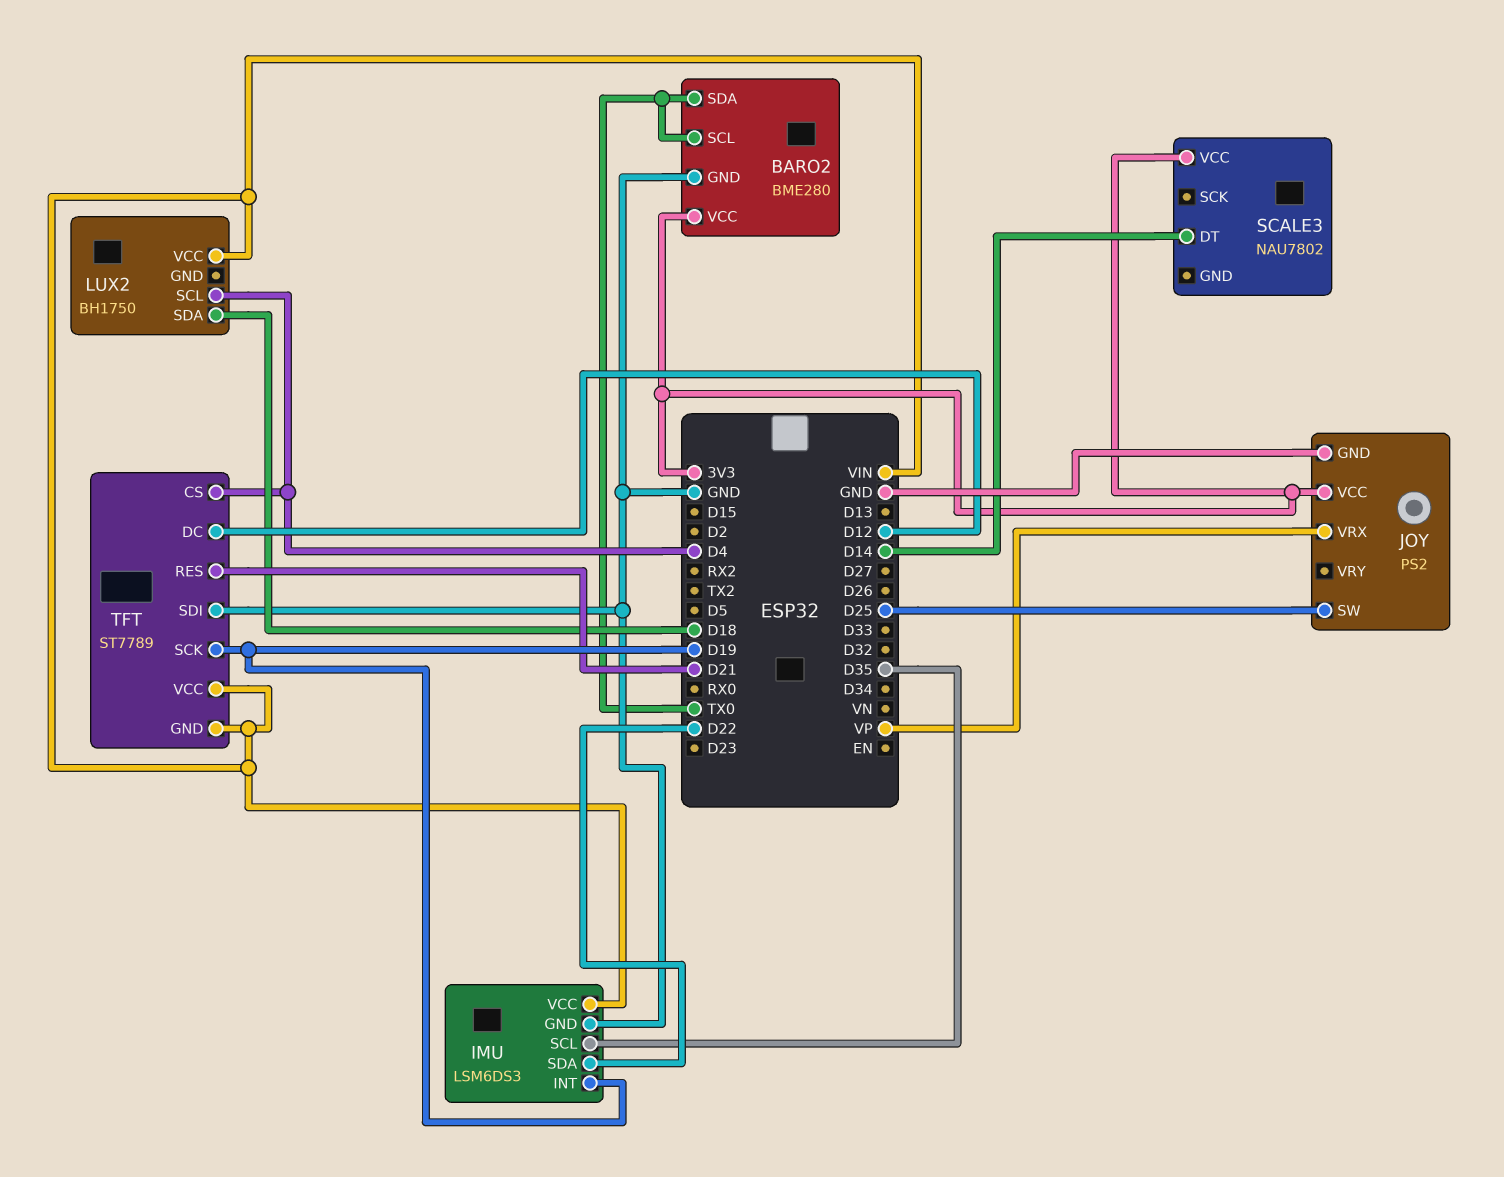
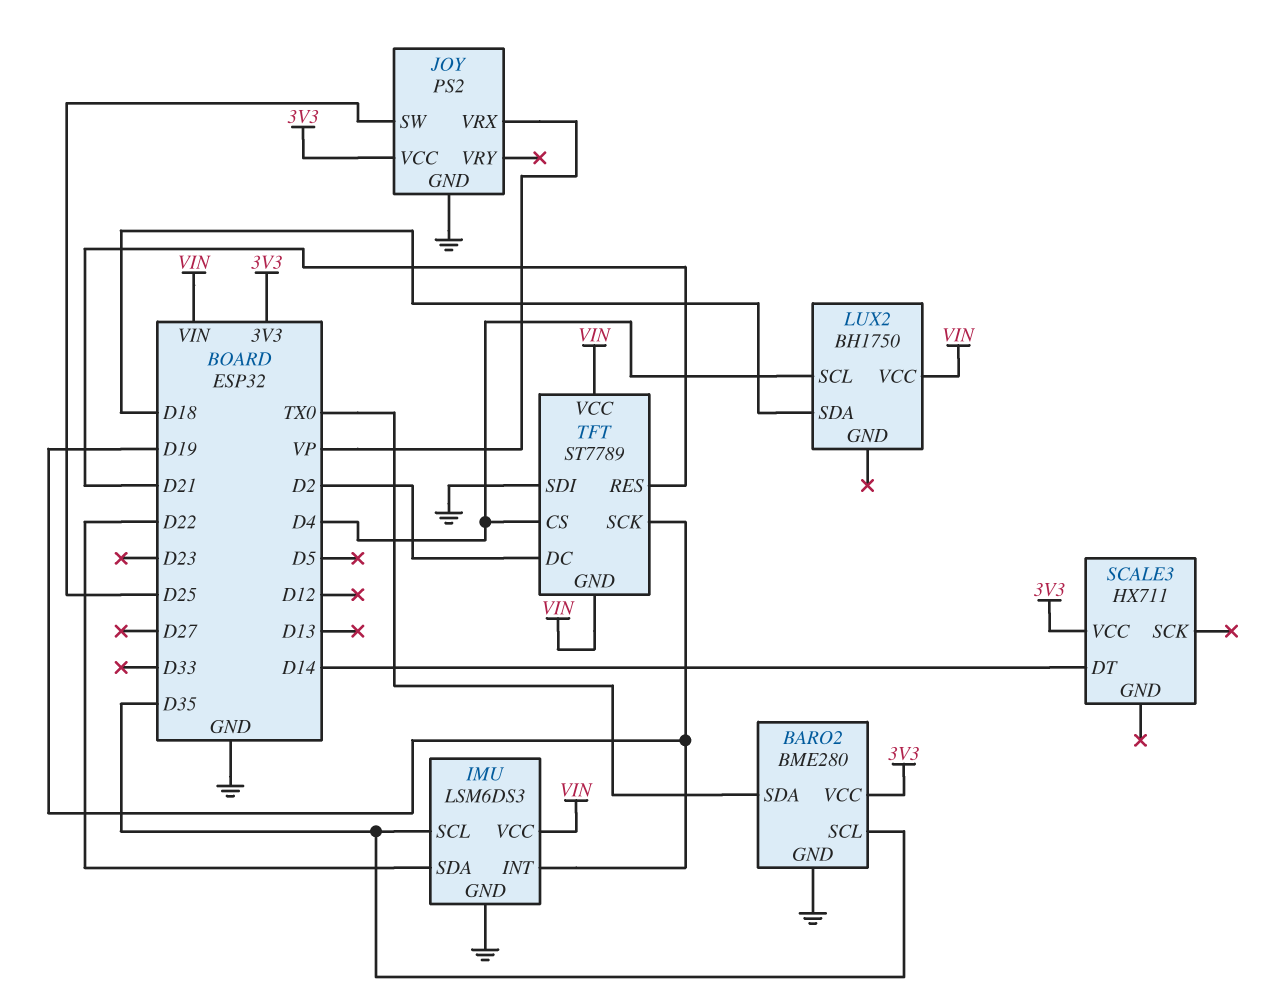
BARO2 pin SCL: TX0 -> D35
SCALE3: NAU7802 -> HX711
TFT pin DC: D12 -> D2

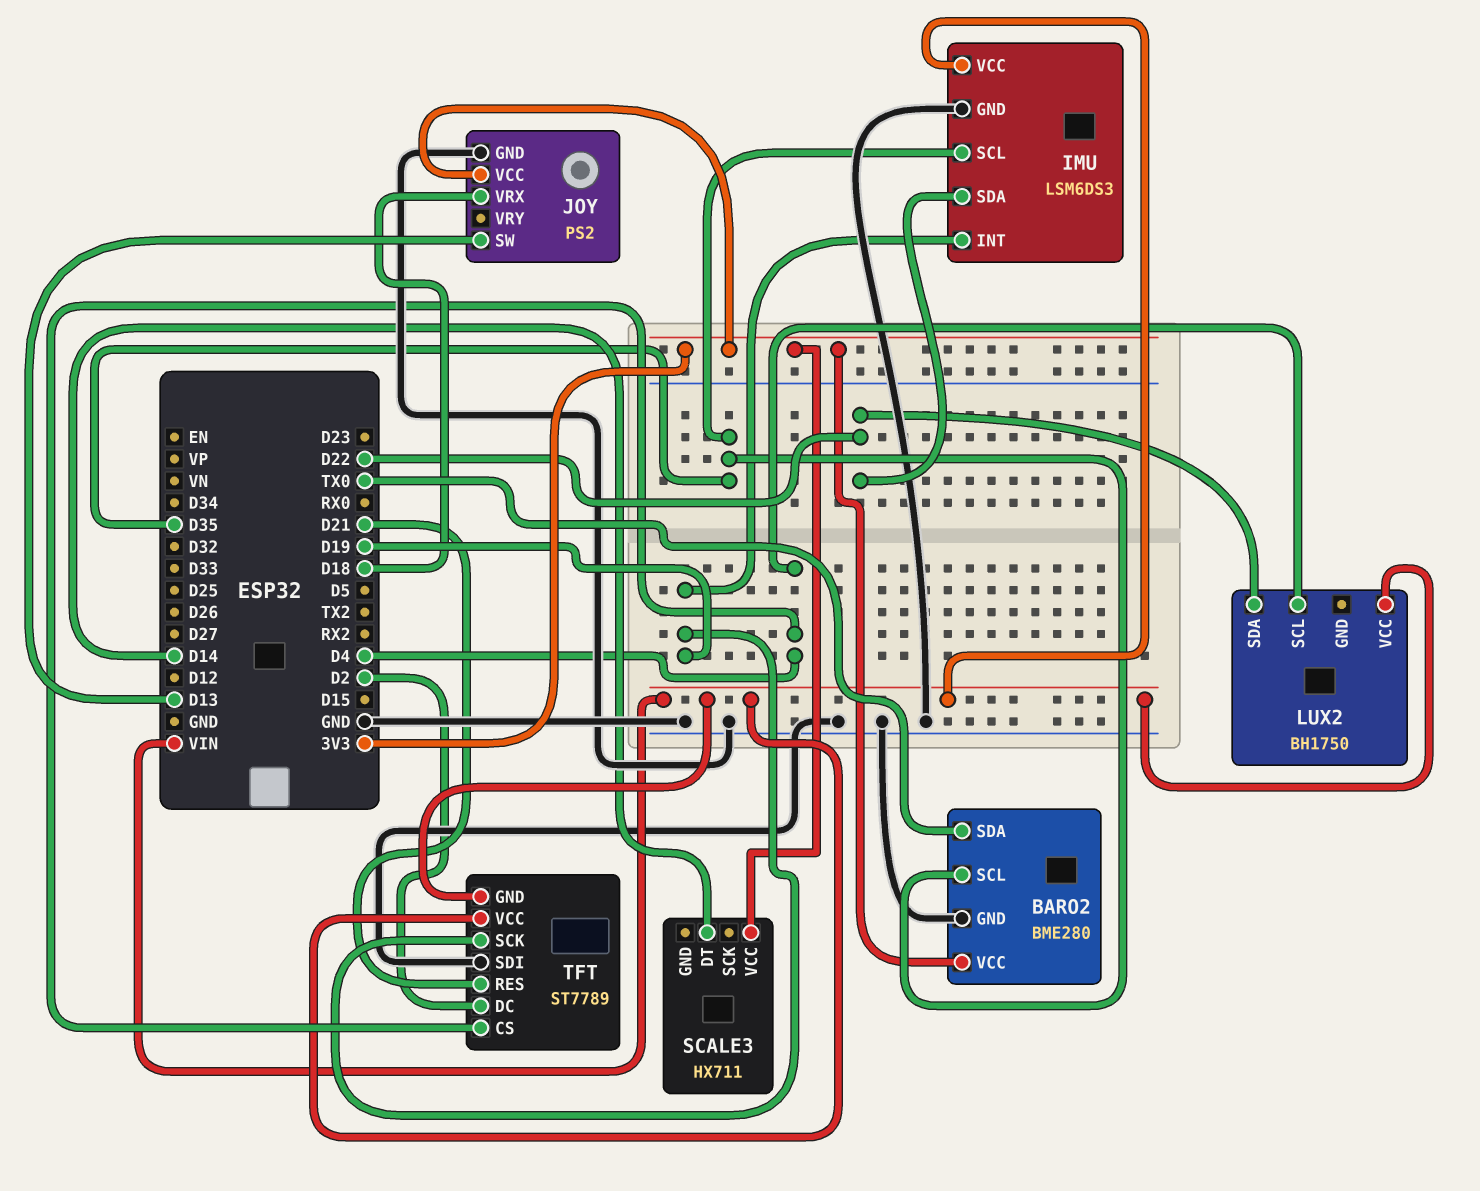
JOY pin SW: D25 -> D13
JOY pin VRX: VP -> D18
LUX2 pin SDA: D18 -> D22

